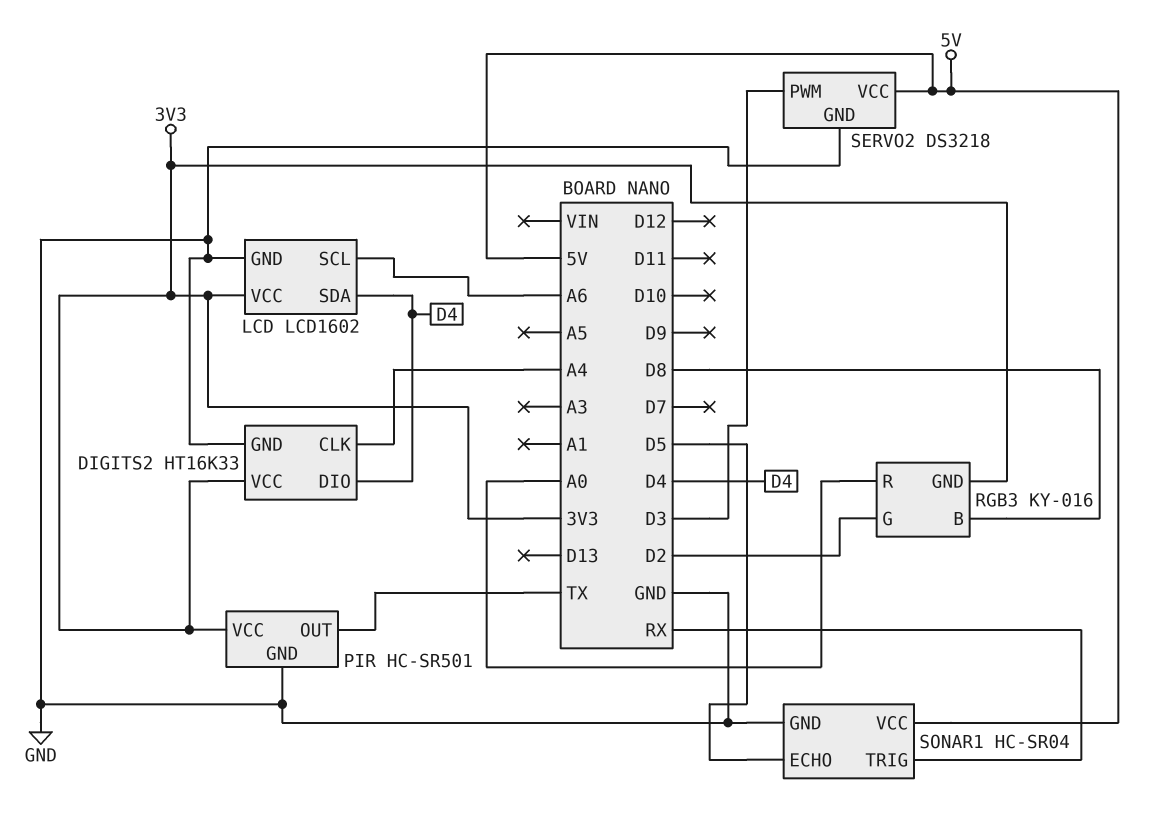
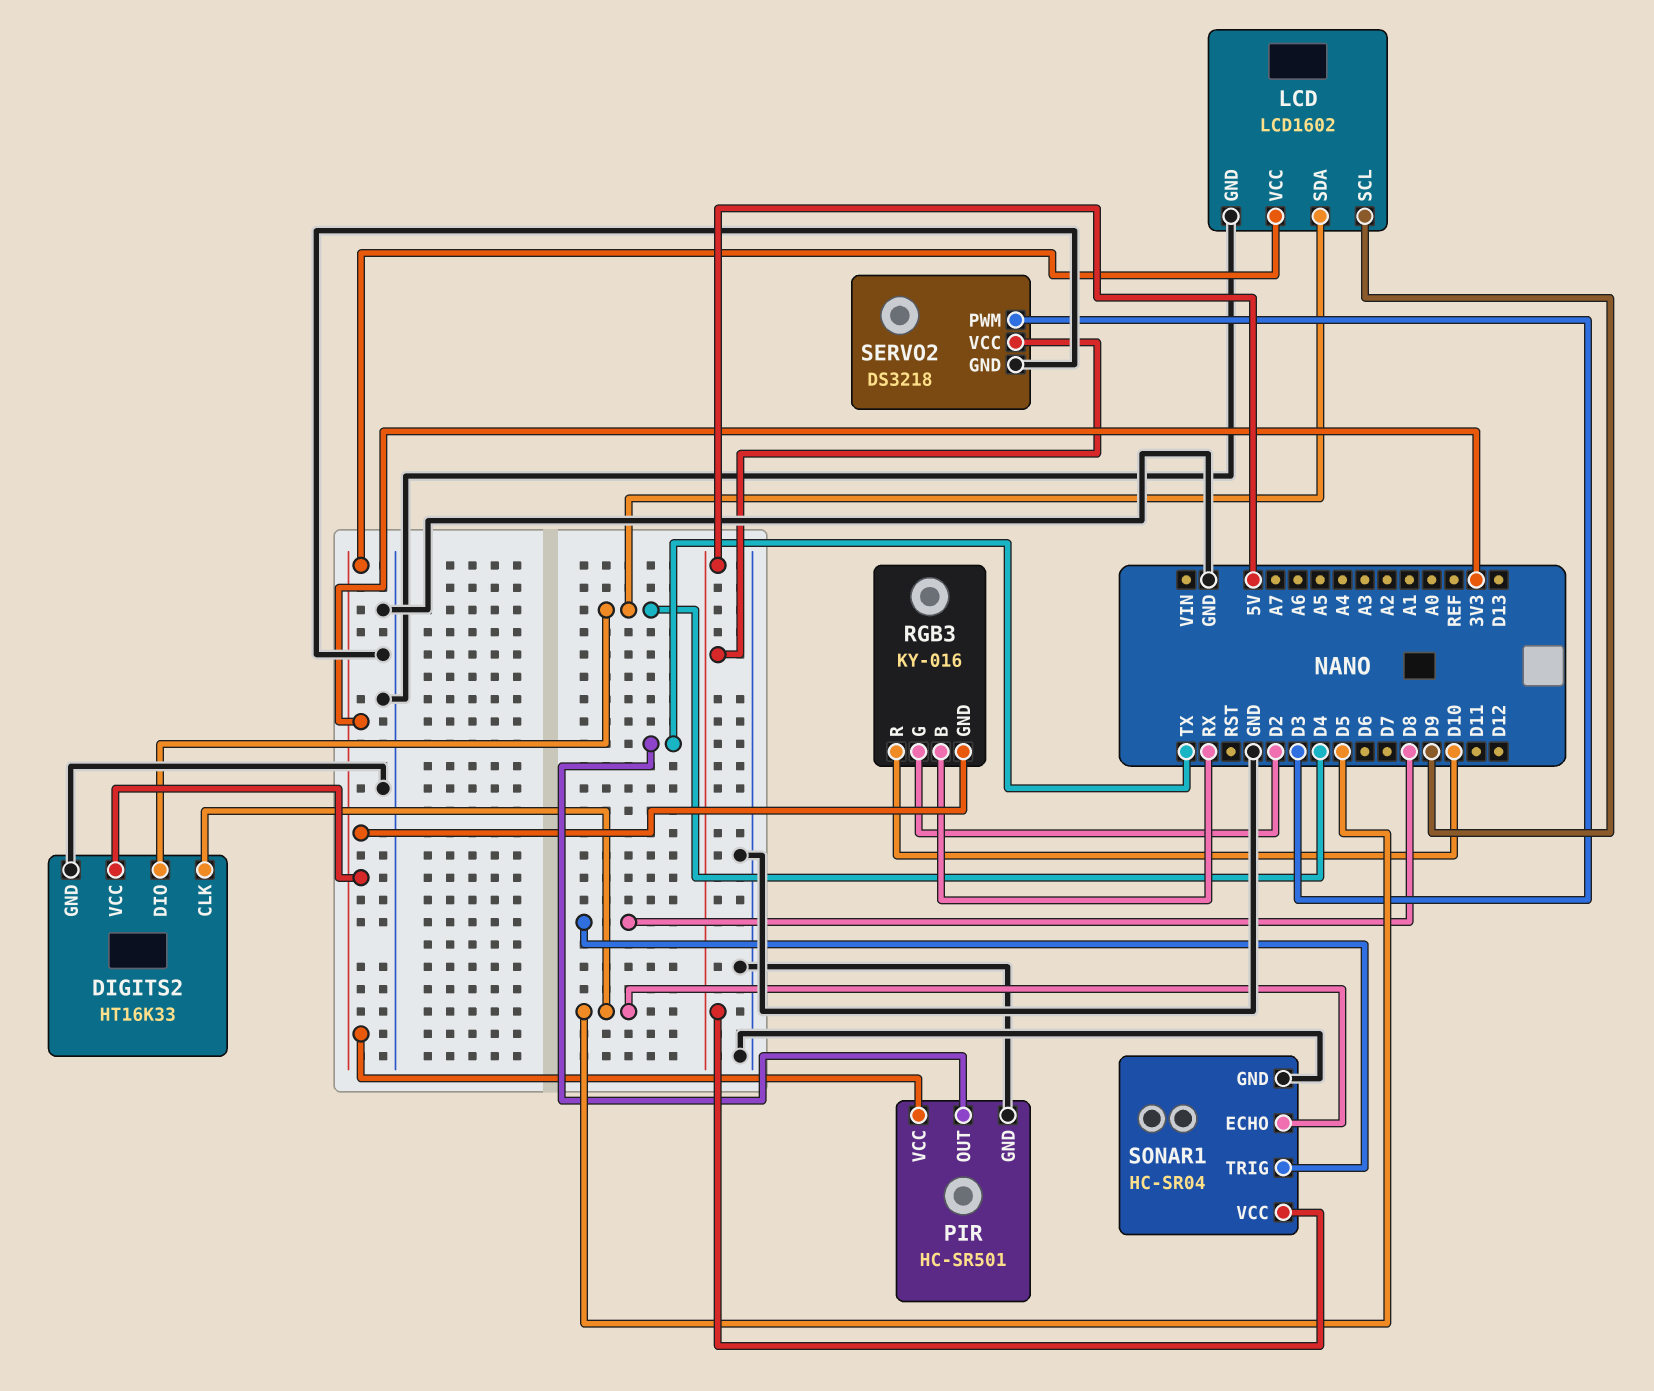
DIGITS2 pin CLK: A4 -> D5
LCD pin SCL: A6 -> D9
RGB3 pin B: D8 -> RX
RGB3 pin R: A0 -> D10
SONAR1 pin TRIG: RX -> D8

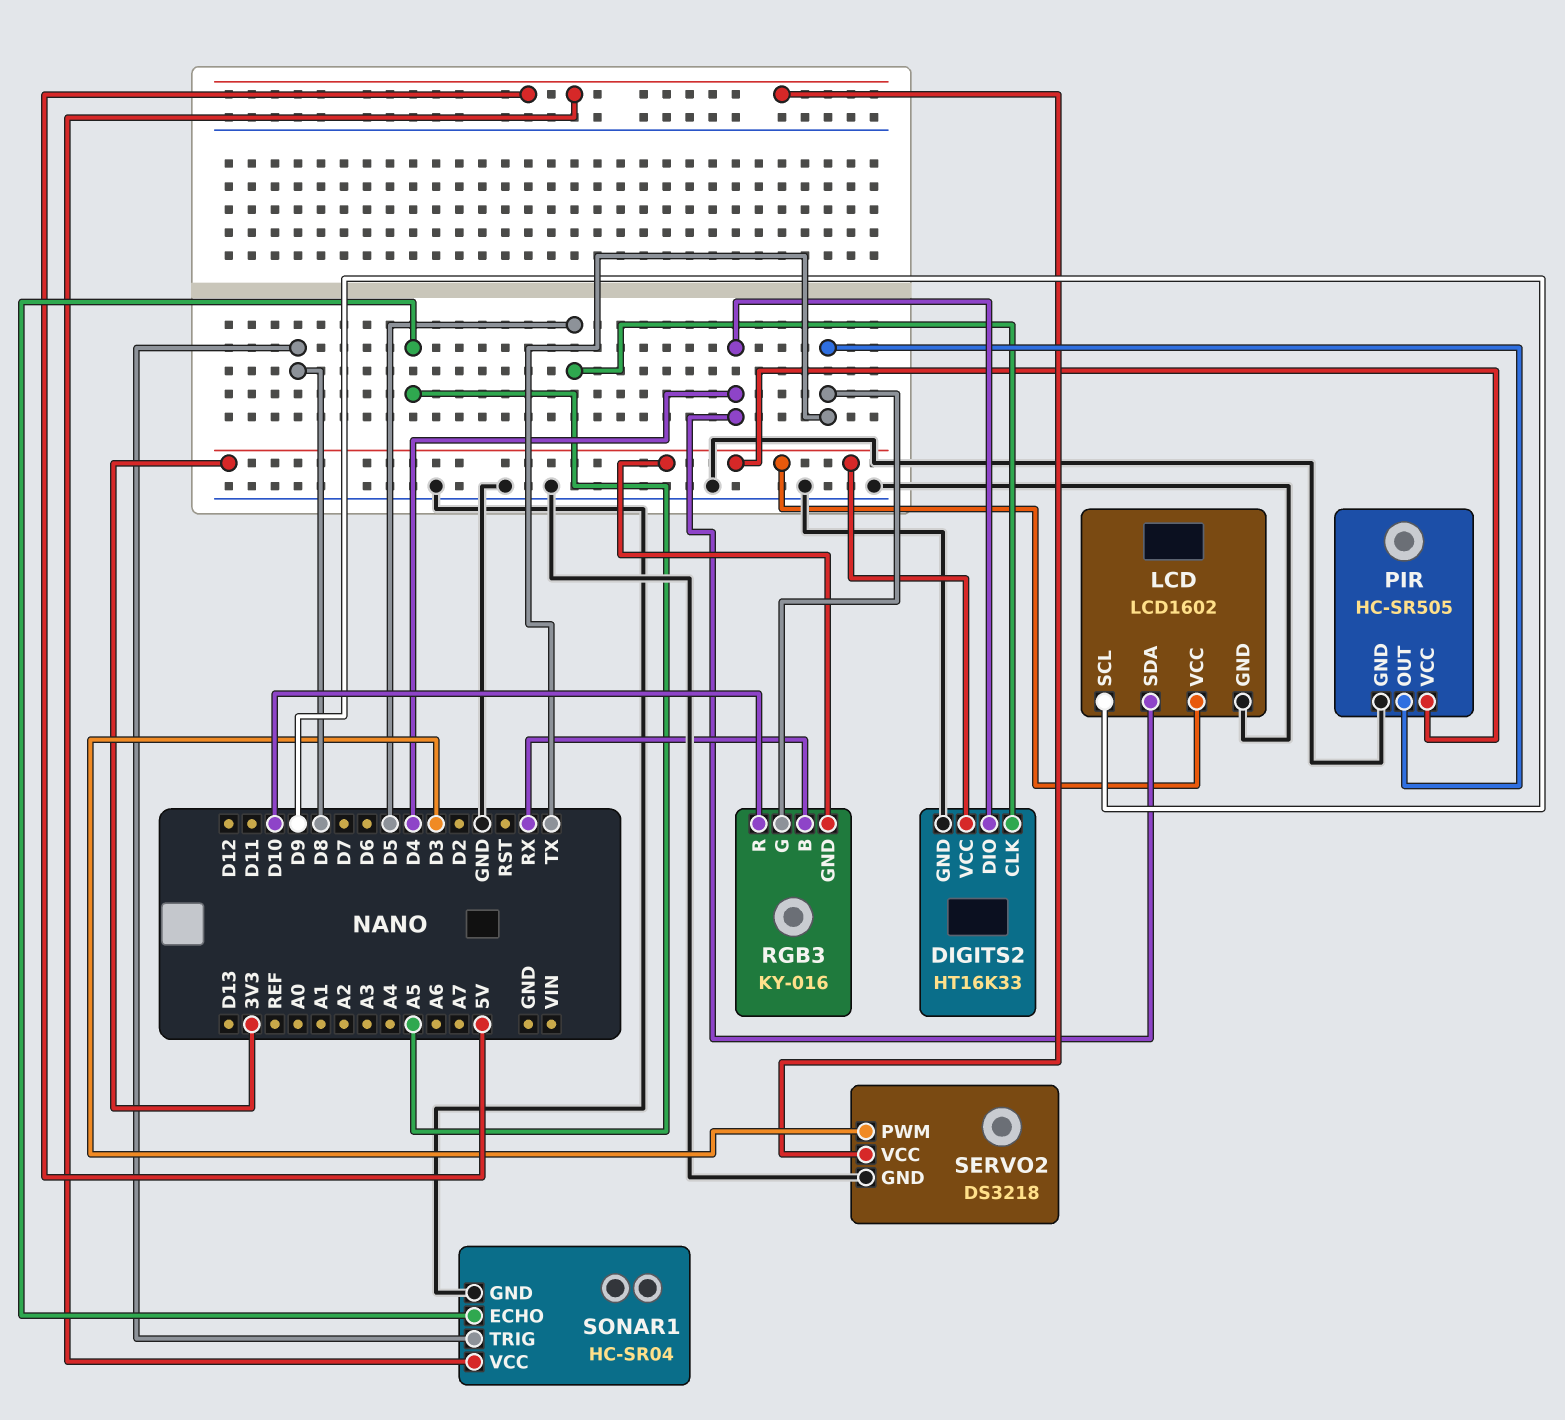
PIR: HC-SR501 -> HC-SR505
RGB3 pin G: D2 -> TX
SONAR1 pin ECHO: D5 -> A5

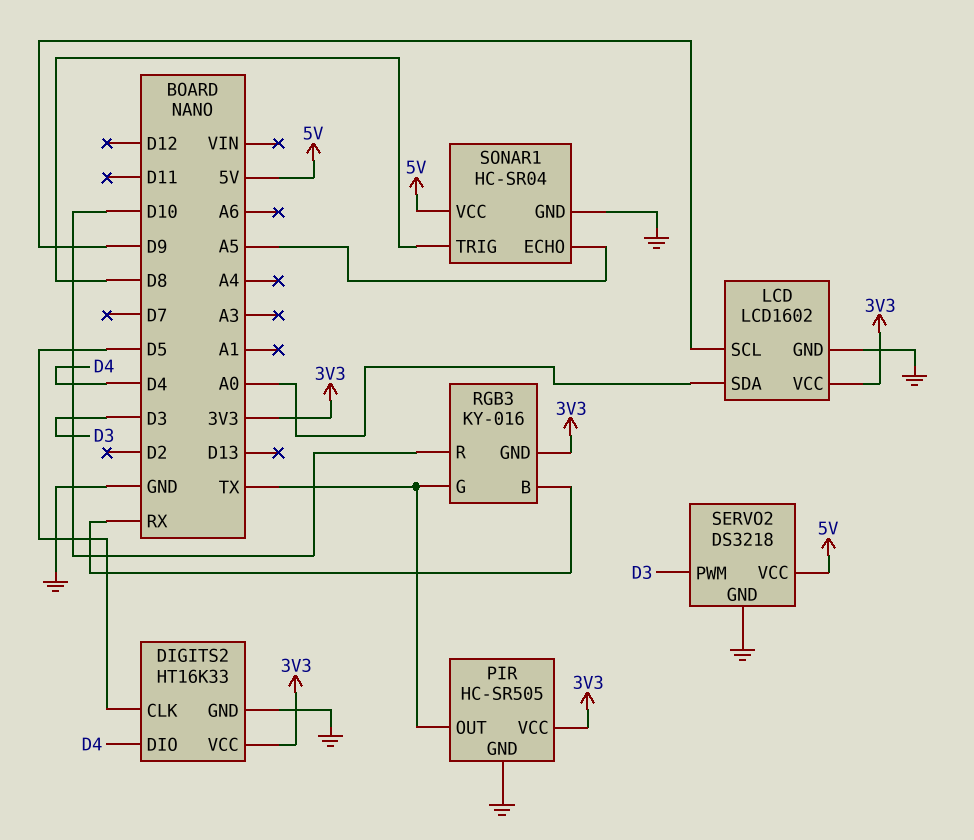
LCD pin SDA: D4 -> A0

